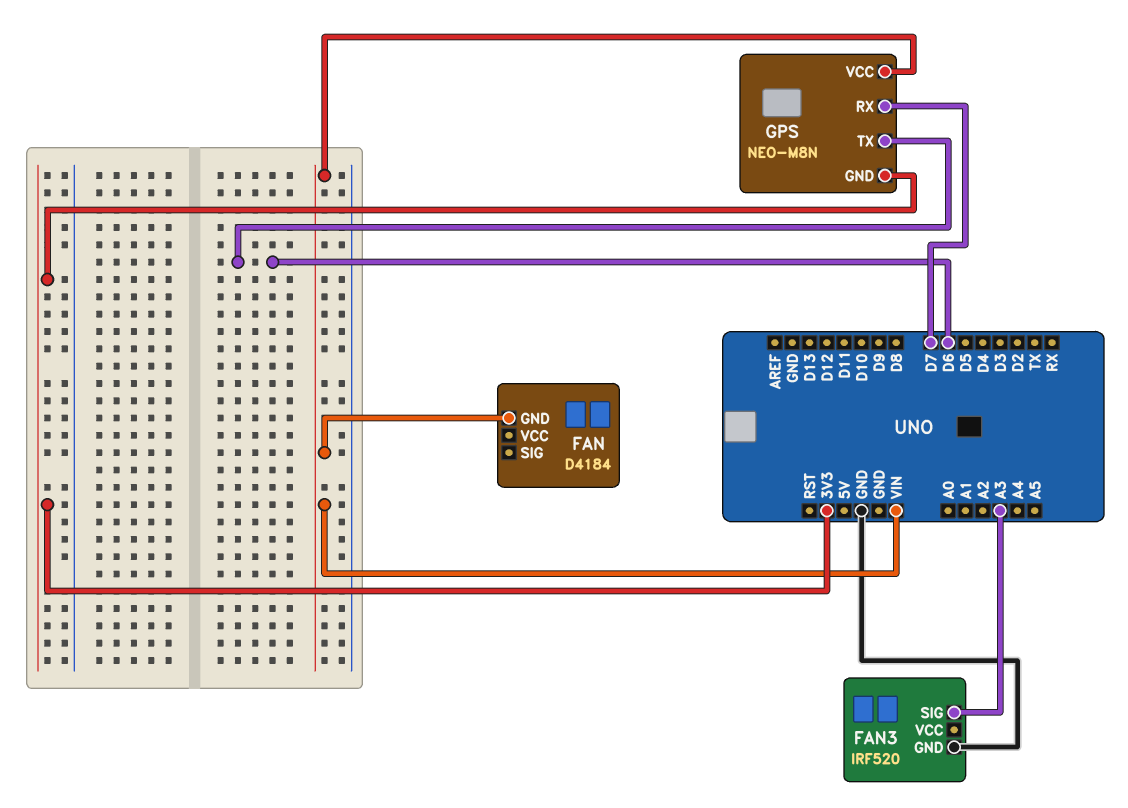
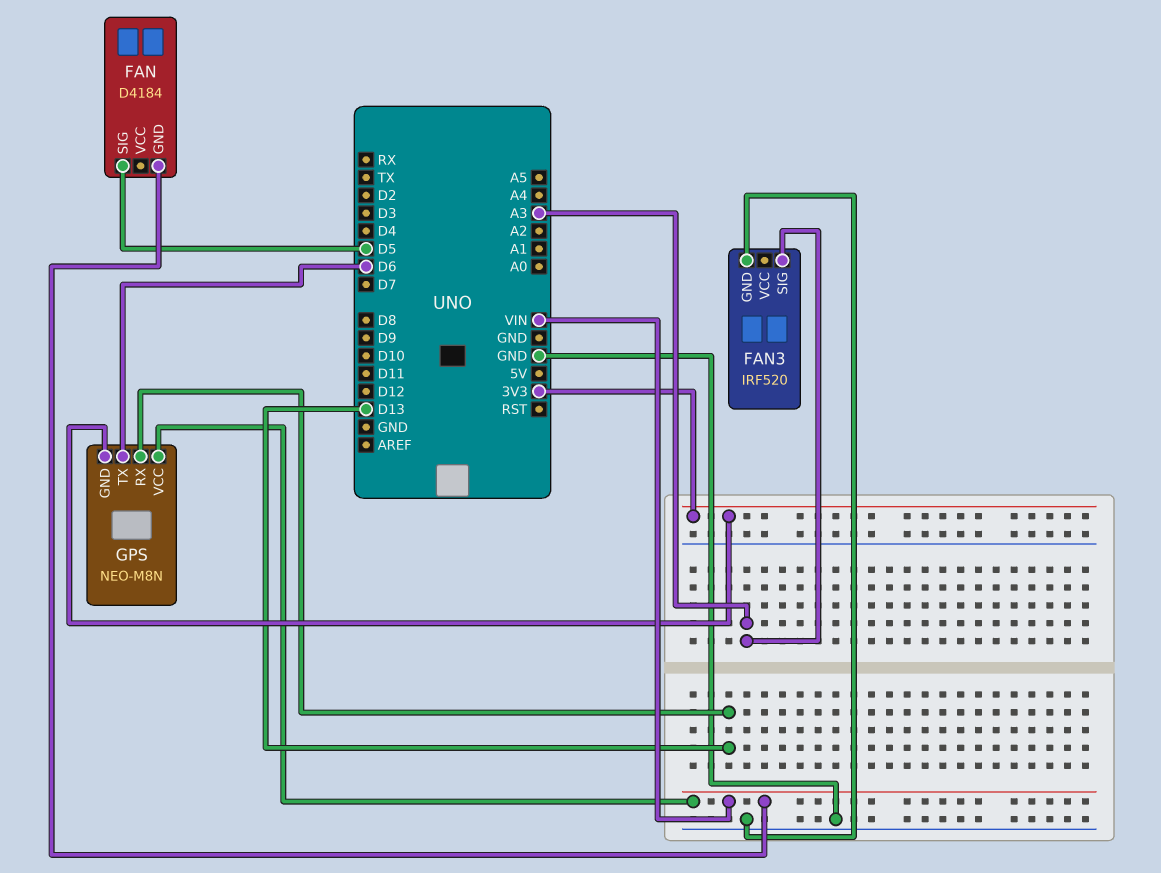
FAN pin SIG: none -> D5
GPS pin RX: D7 -> D13

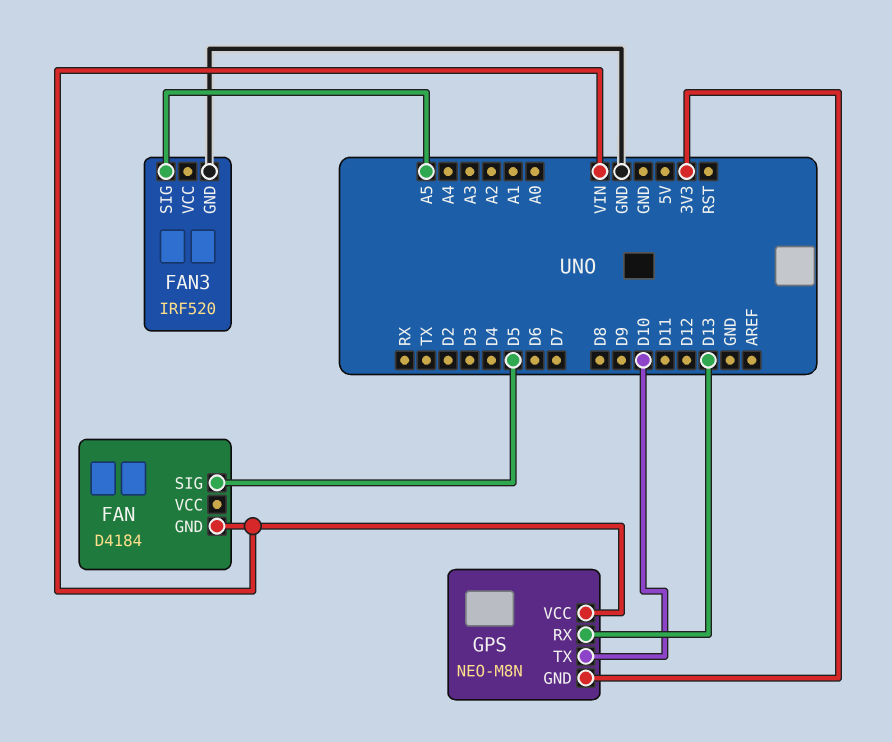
FAN3 pin SIG: A3 -> A5
GPS pin TX: D6 -> D10

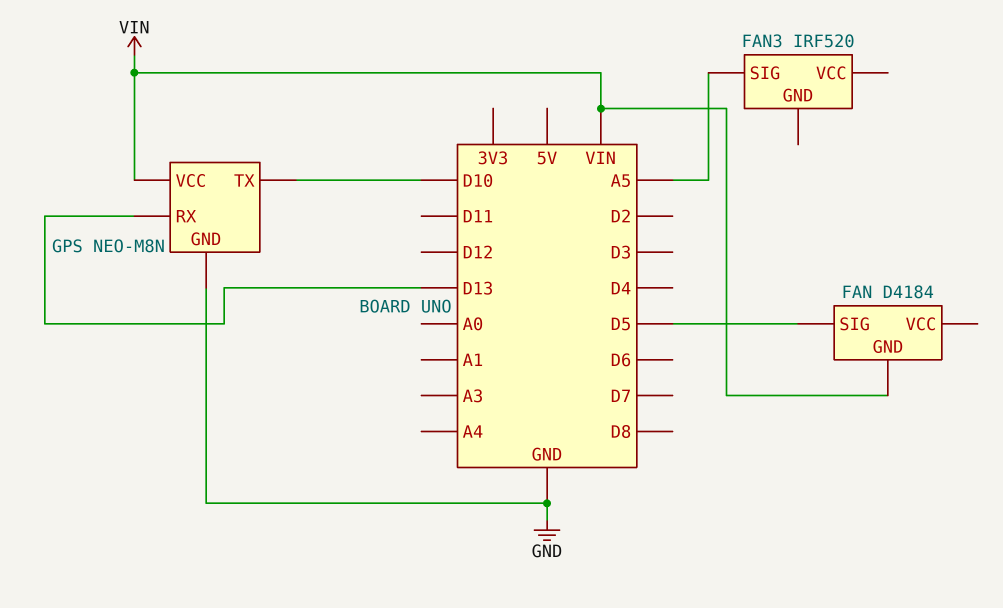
FAN3 pin GND: GND -> none
GPS pin GND: 3V3 -> GND

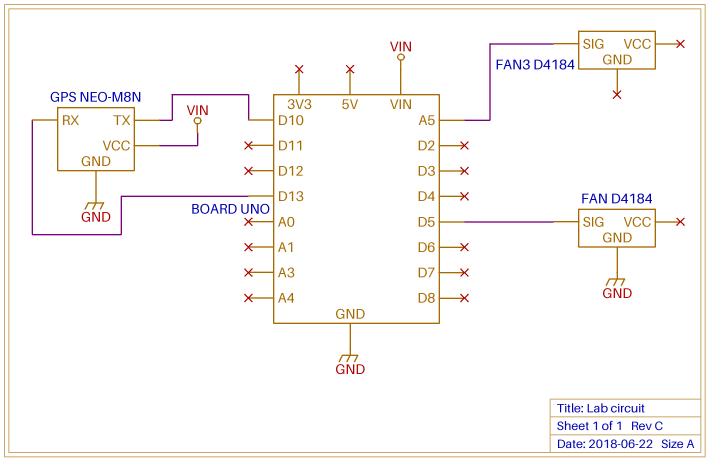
FAN pin GND: VIN -> GND
FAN3: IRF520 -> D4184

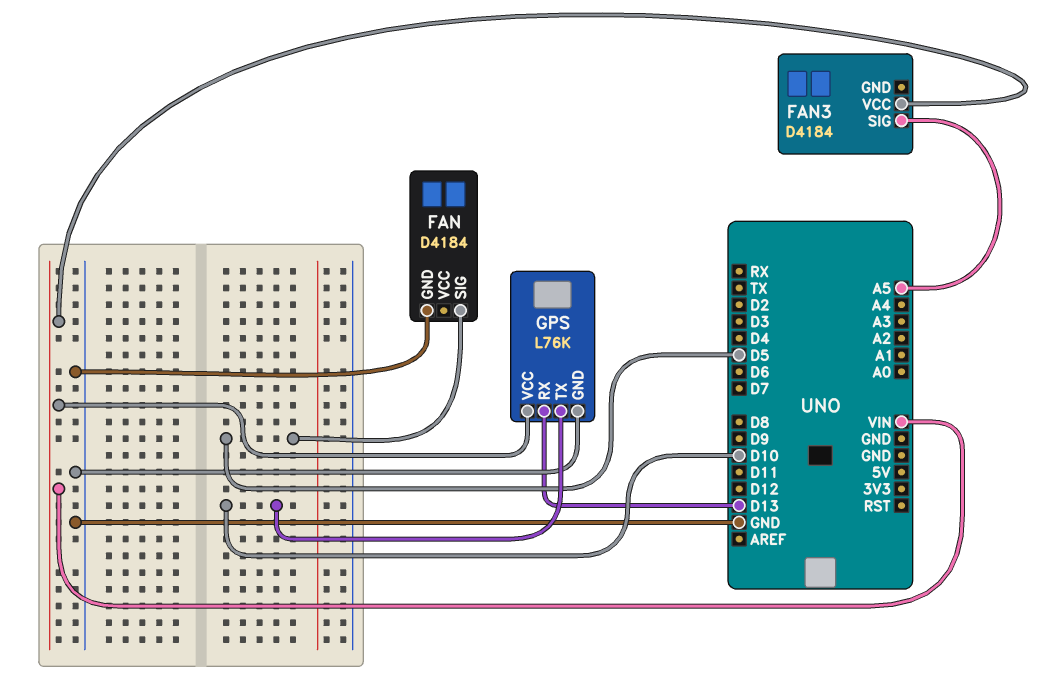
FAN3 pin VCC: none -> VIN
GPS: NEO-M8N -> L76K

